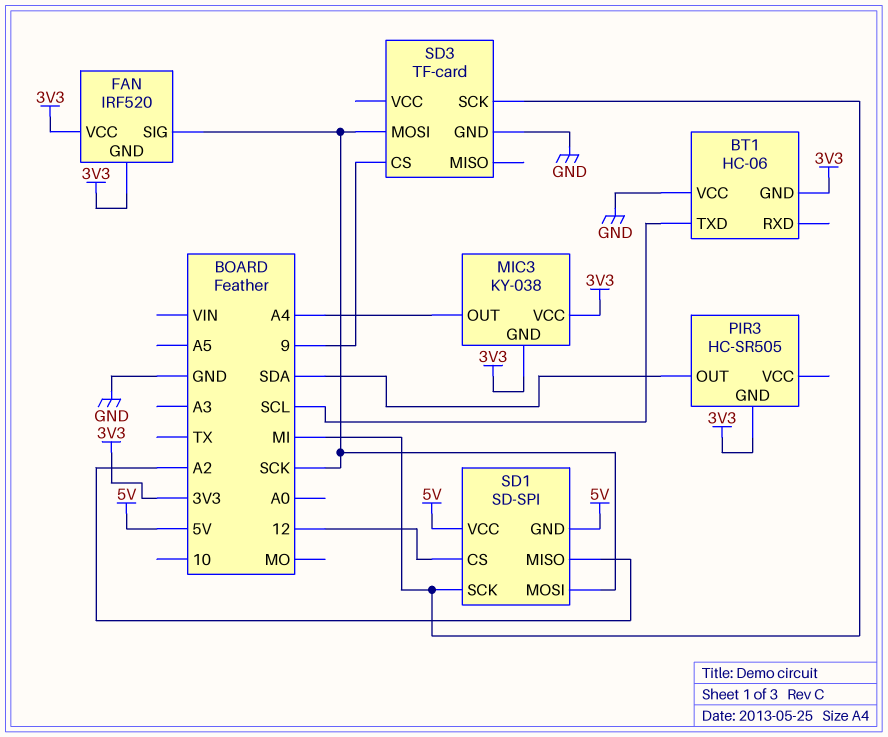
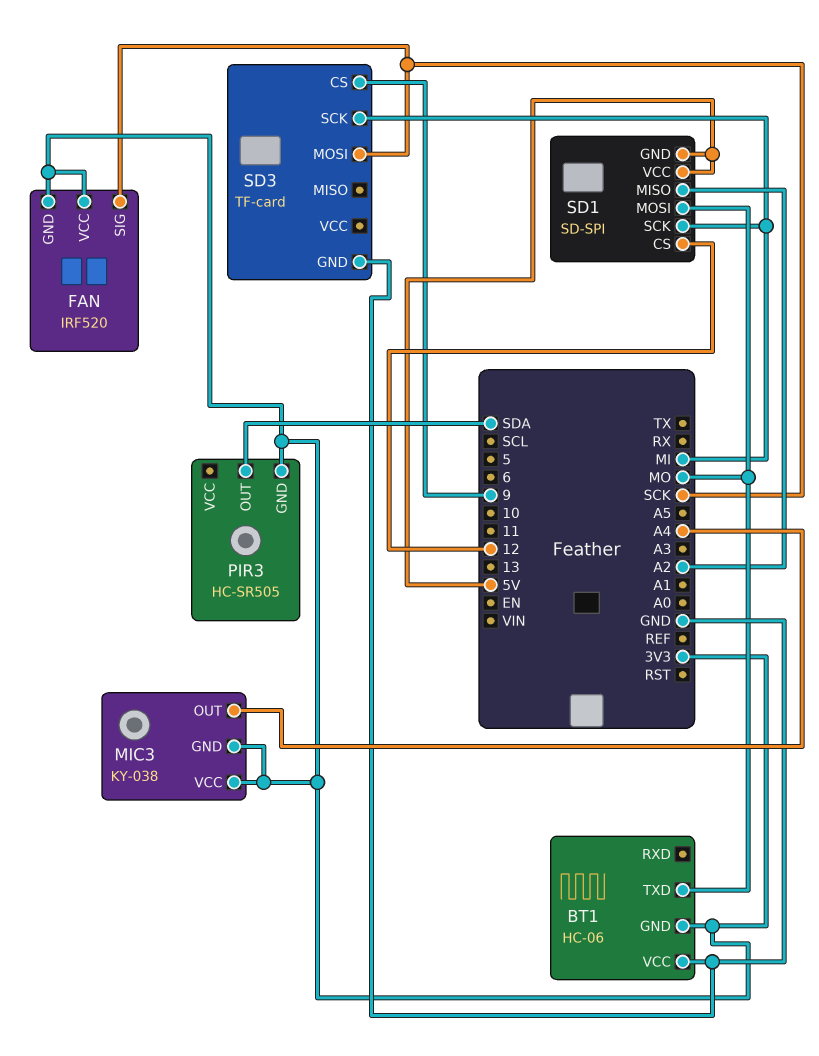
BT1 pin TXD: SCL -> MO
SD1 pin MOSI: SCK -> MO

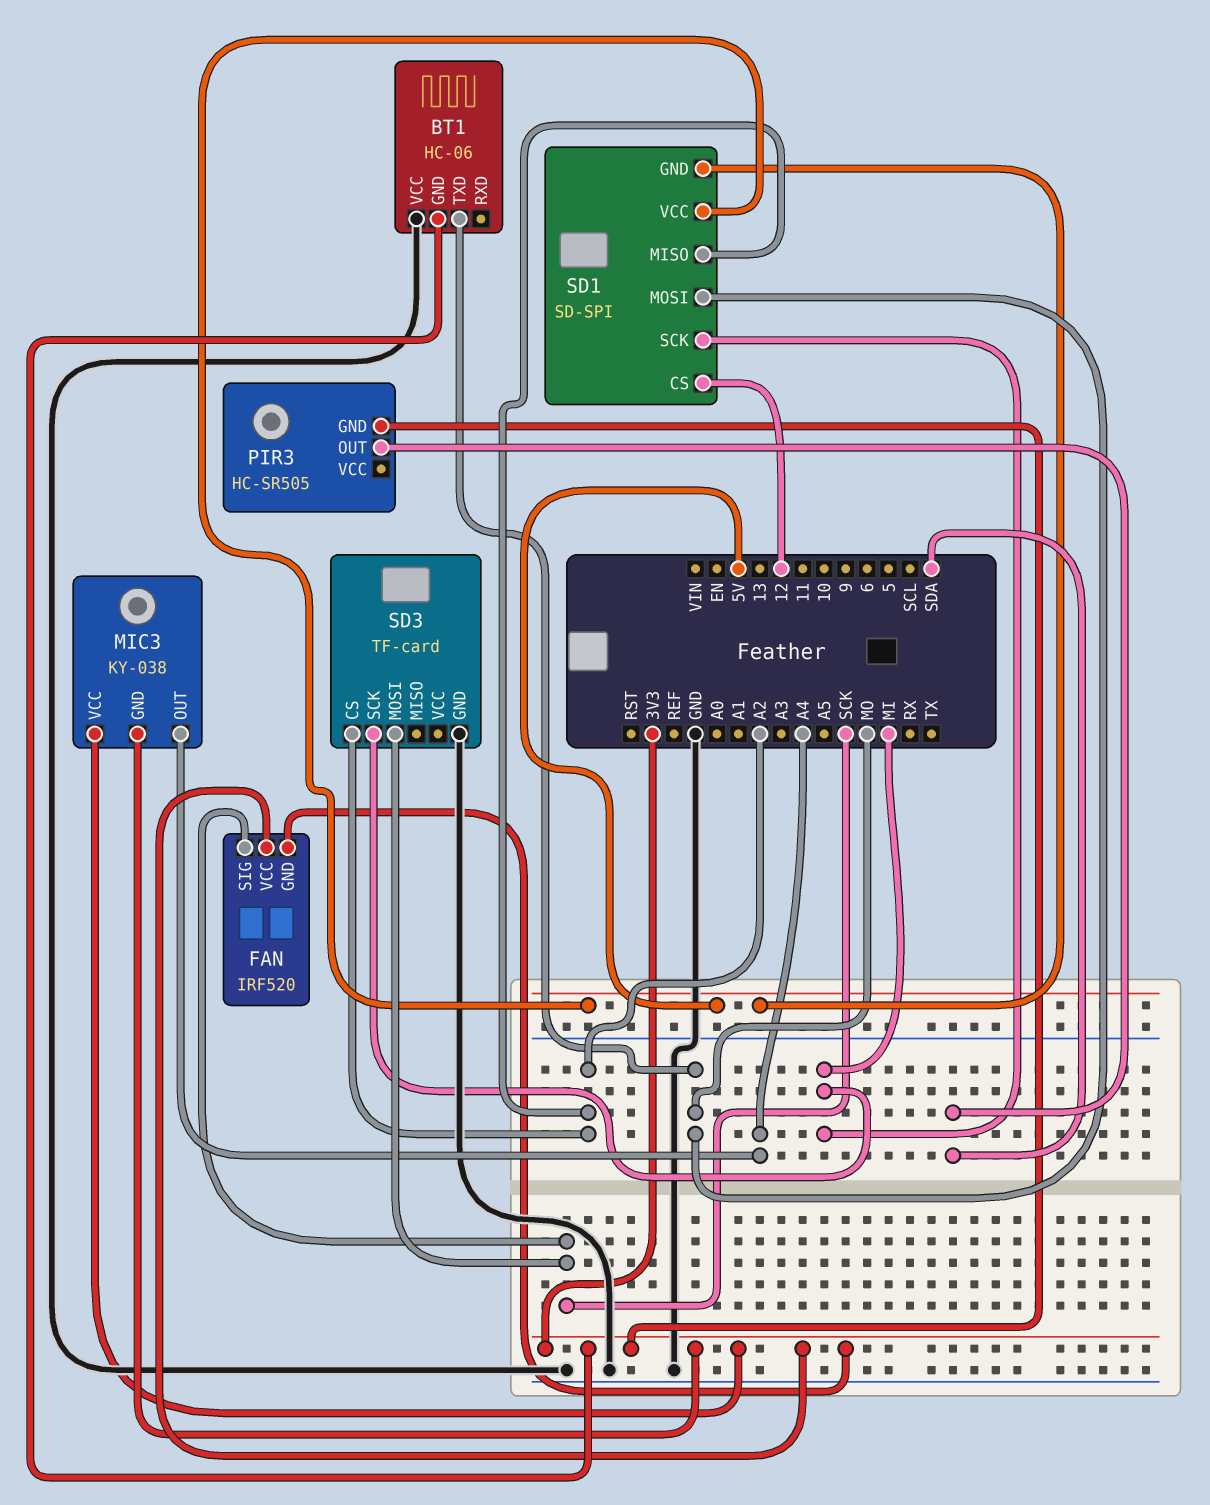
SD3 pin CS: 9 -> A2

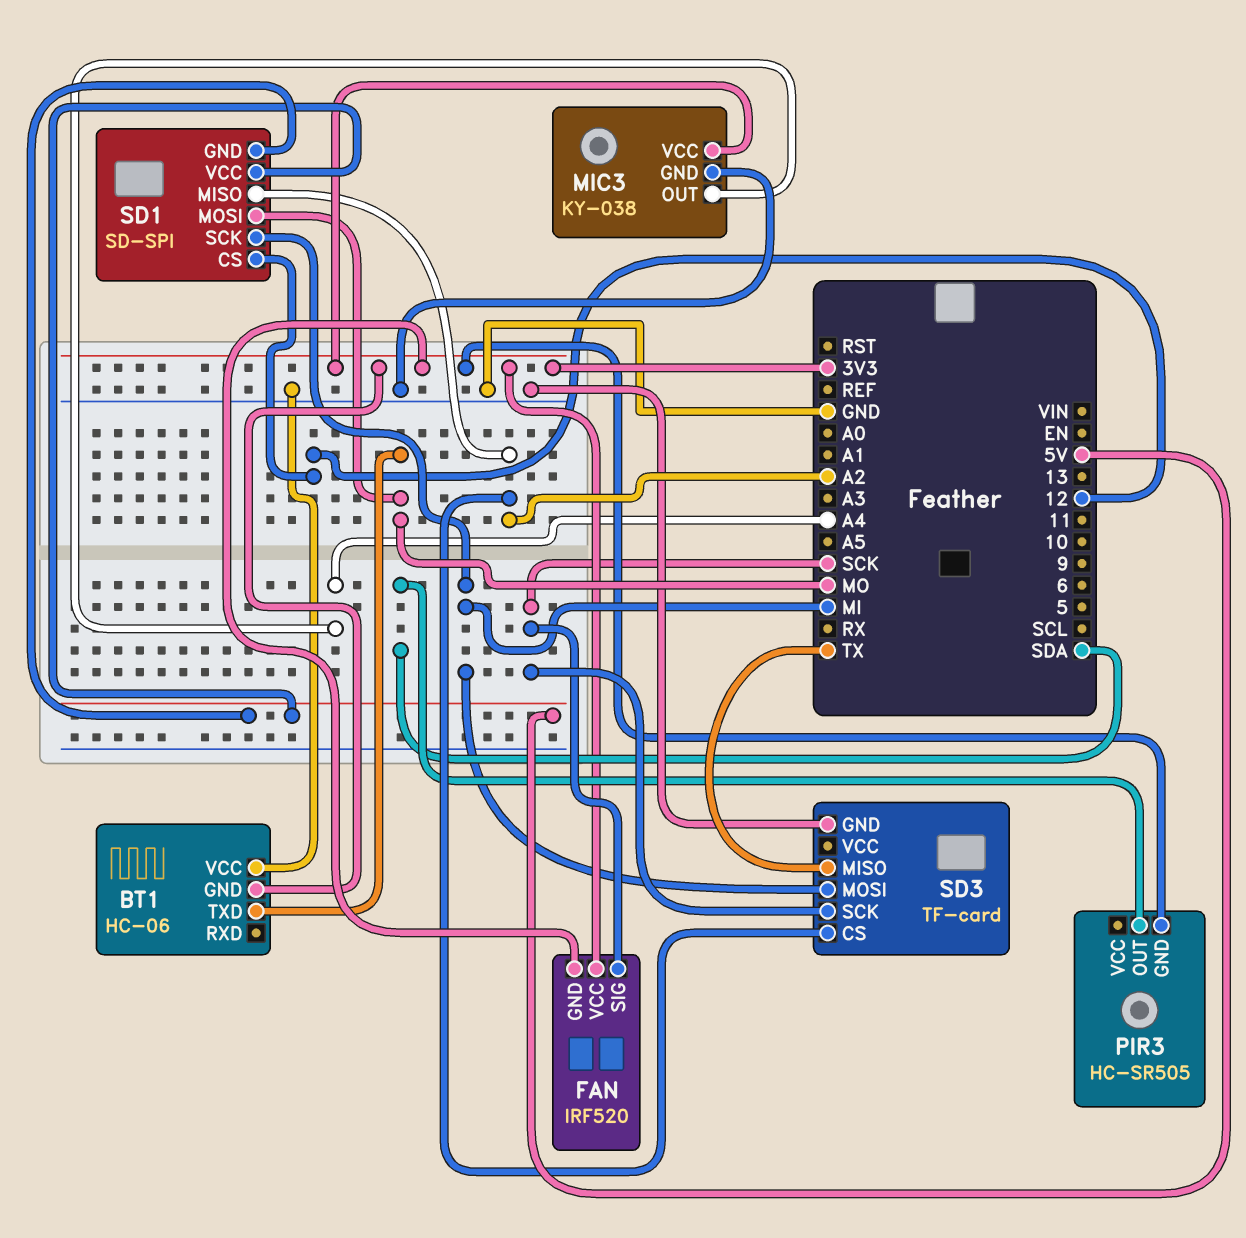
MIC3 pin GND: 3V3 -> GND
SD3 pin MISO: none -> TX
SD3 pin MOSI: SCK -> MI
SD3 pin SCK: MI -> SCK

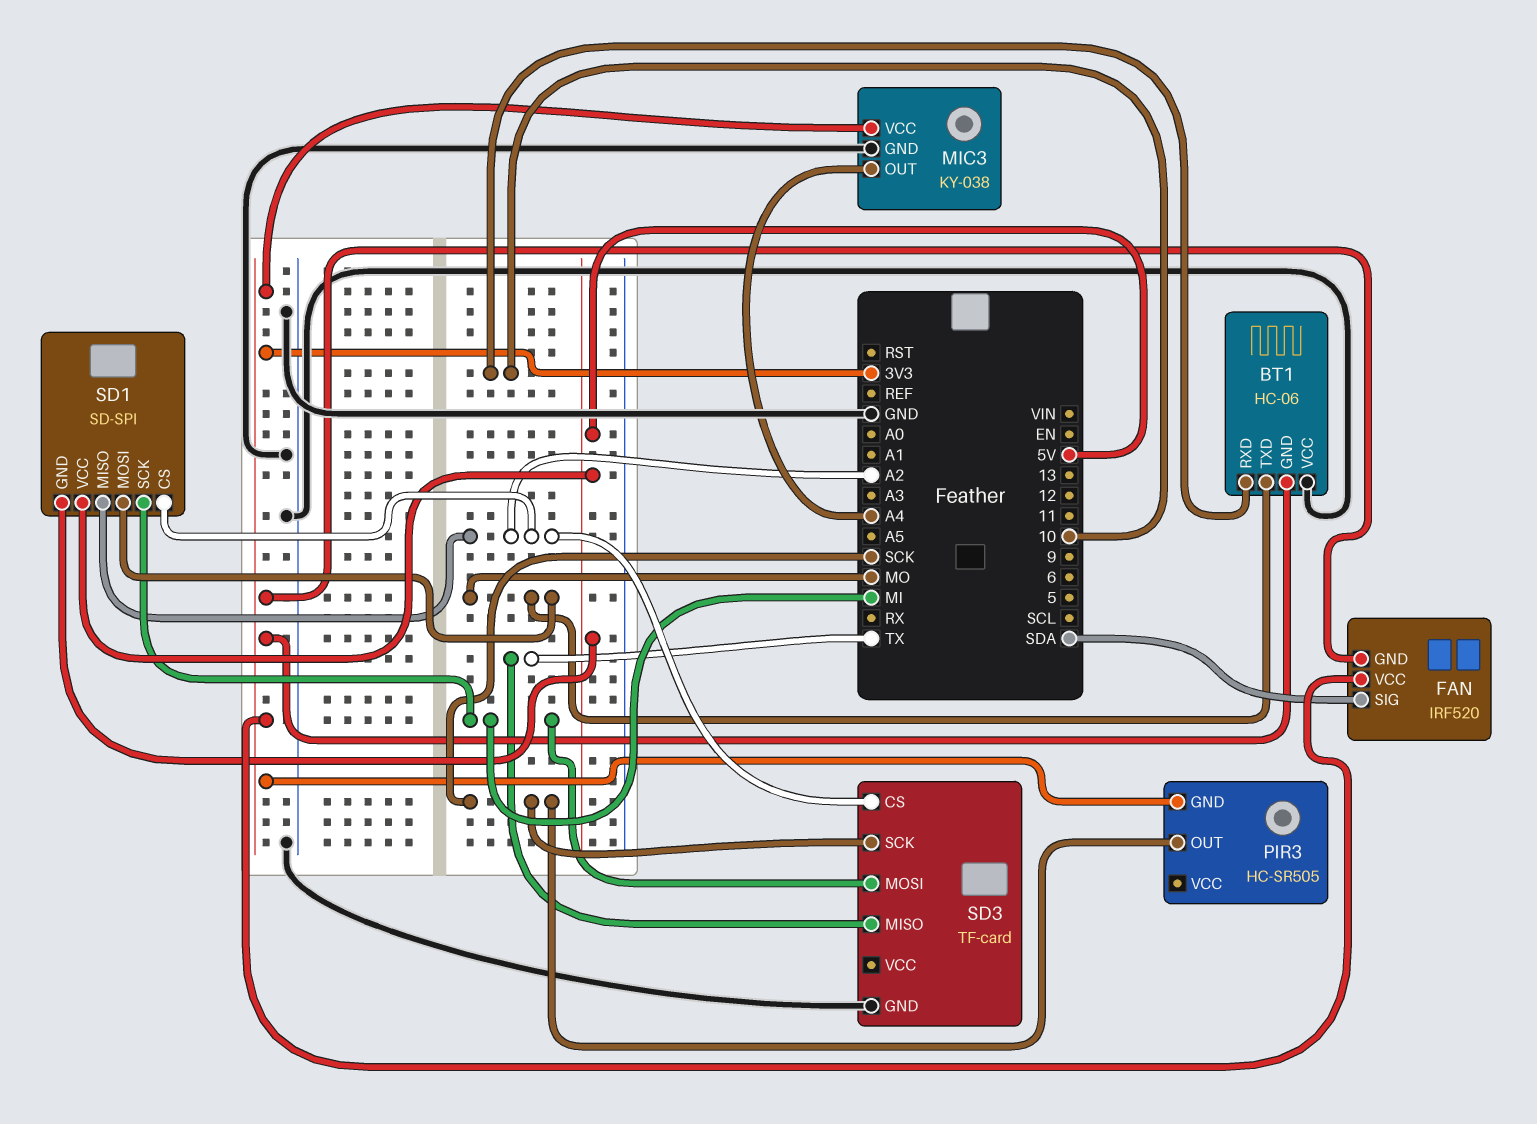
BT1 pin RXD: none -> 10
FAN pin SIG: SCK -> SDA
PIR3 pin OUT: SDA -> SCK
SD1 pin CS: 12 -> A2

